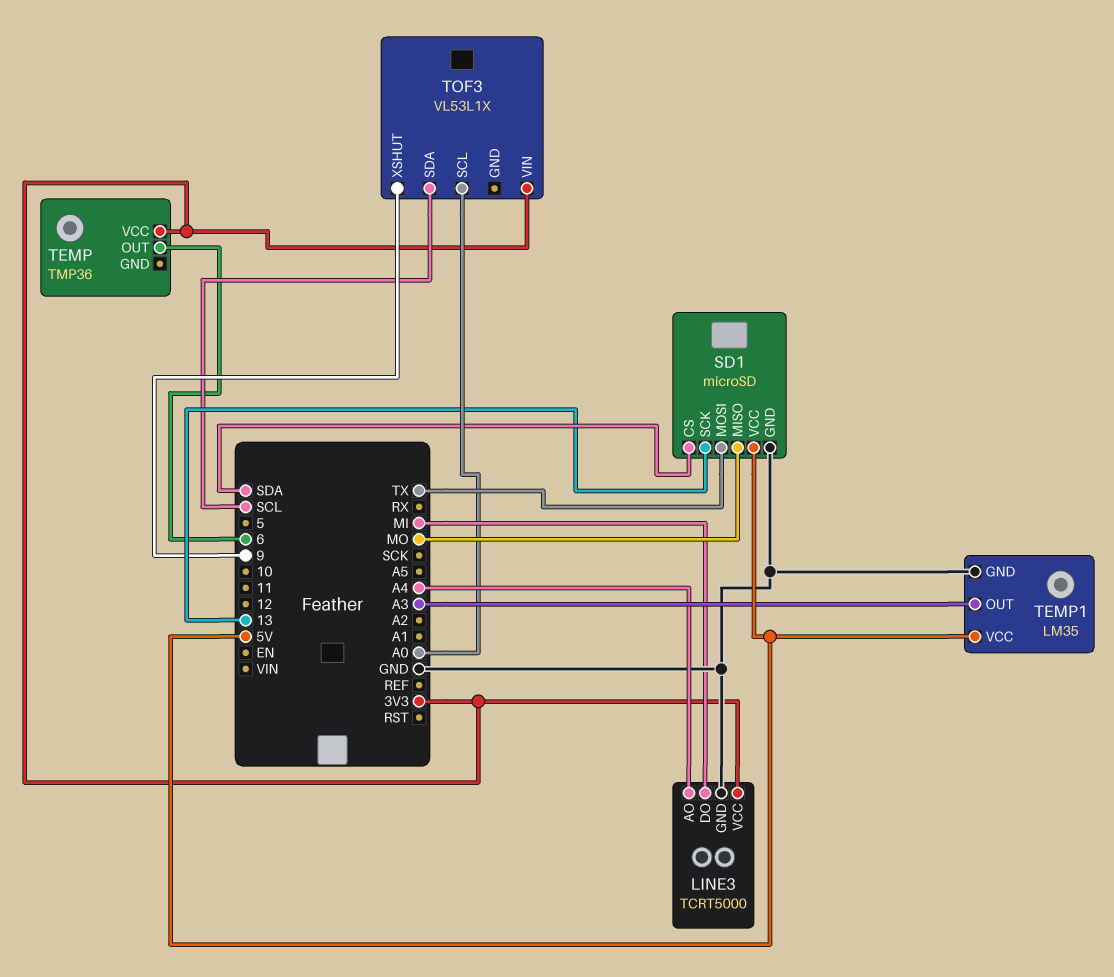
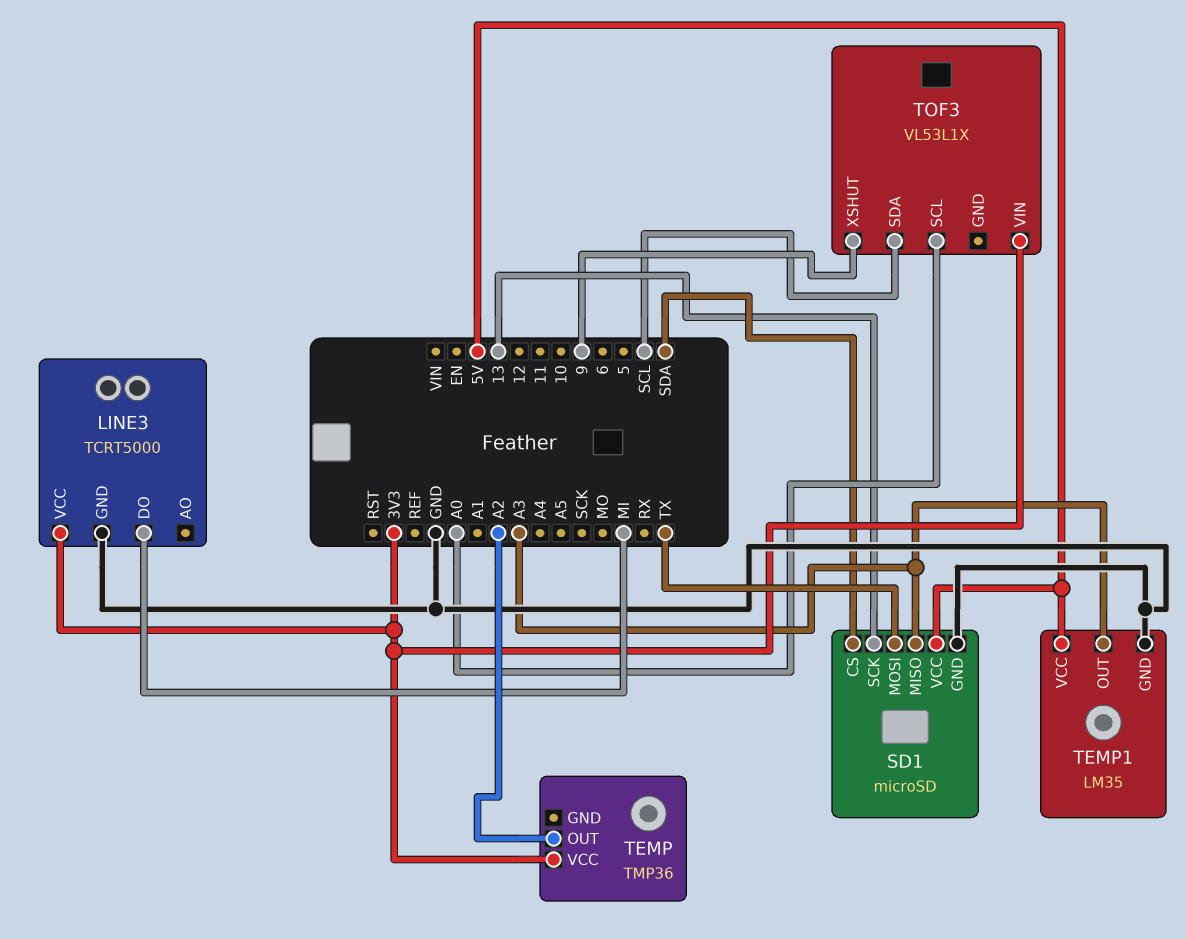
LINE3 pin AO: A4 -> none
SD1 pin MISO: MO -> A3
TEMP pin OUT: 6 -> A2

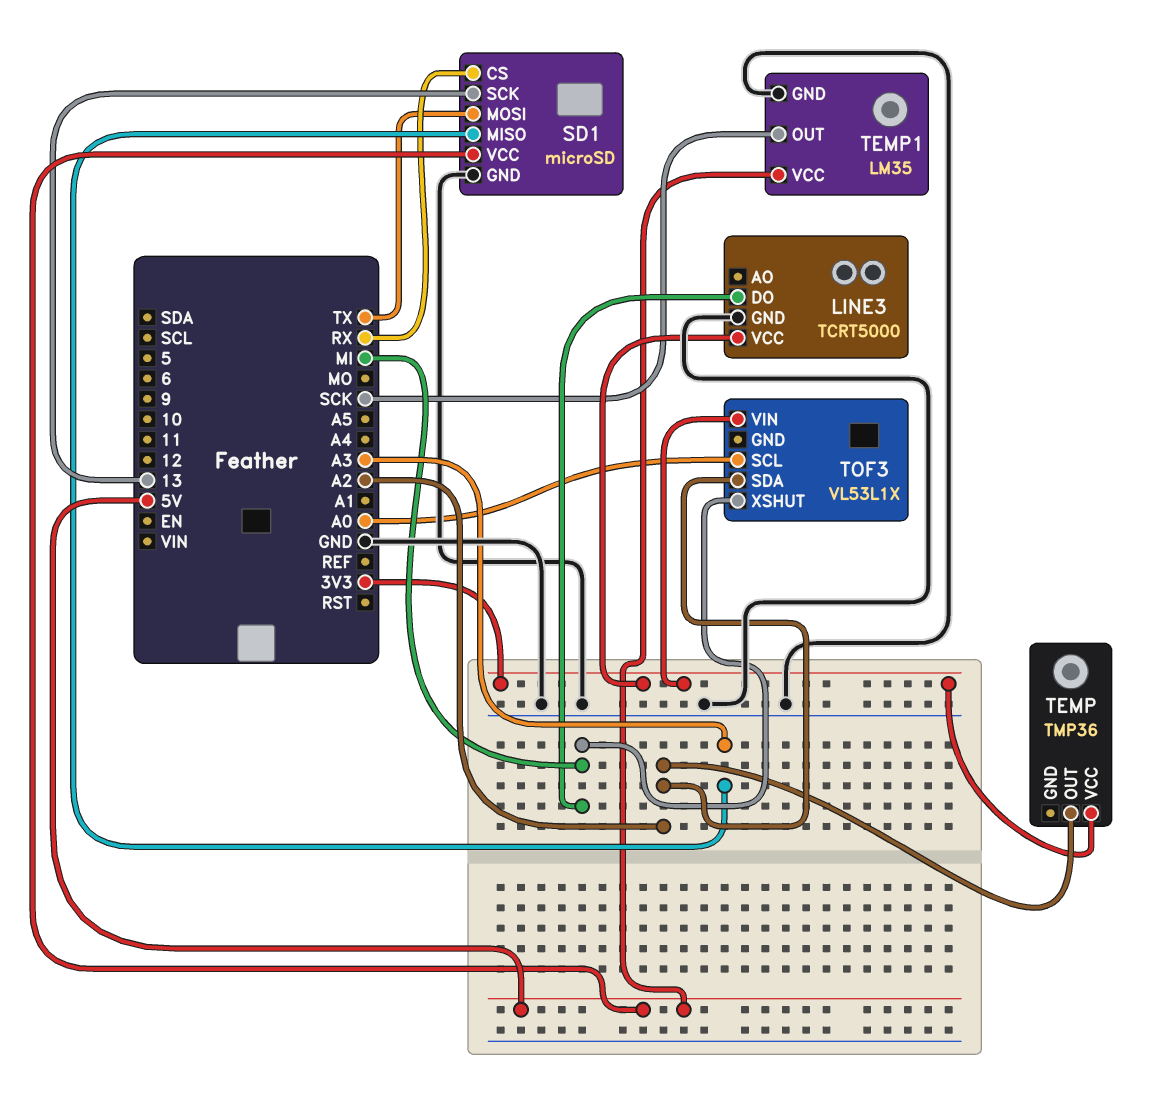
SD1 pin CS: SDA -> RX
TEMP1 pin OUT: A3 -> SCK
TOF3 pin SDA: SCL -> A2
TOF3 pin XSHUT: 9 -> MI

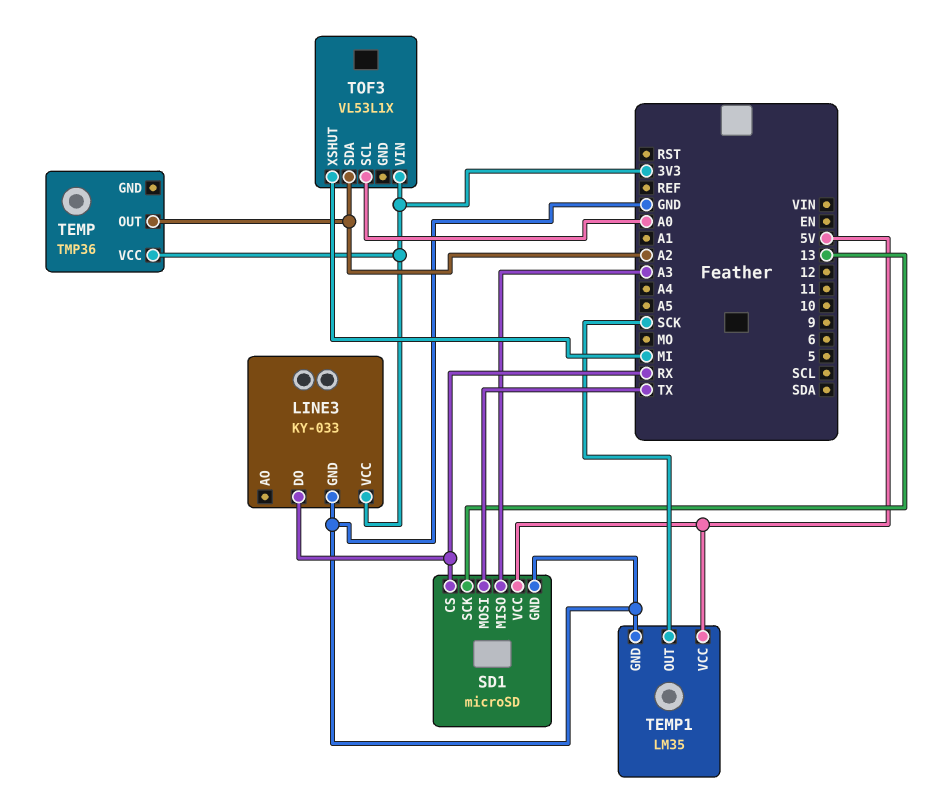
LINE3: TCRT5000 -> KY-033
LINE3 pin DO: MI -> RX

